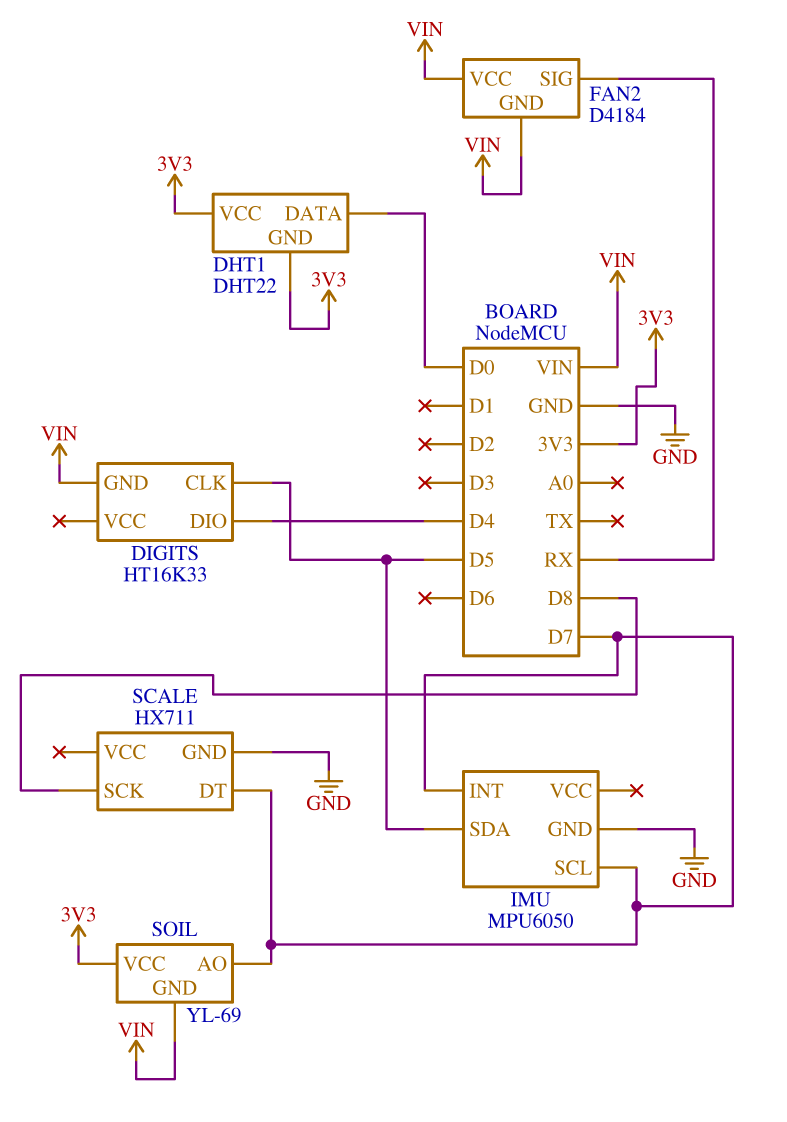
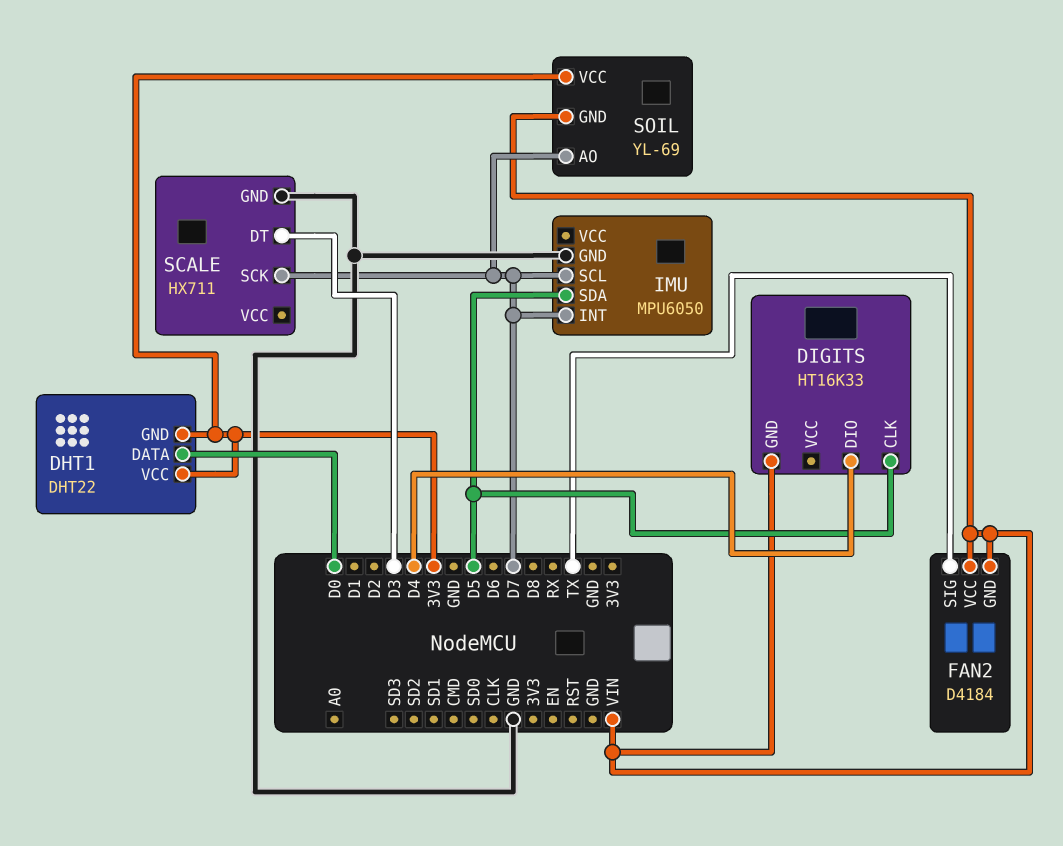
FAN2 pin SIG: RX -> TX
SCALE pin DT: D7 -> D3
SCALE pin SCK: D8 -> D7

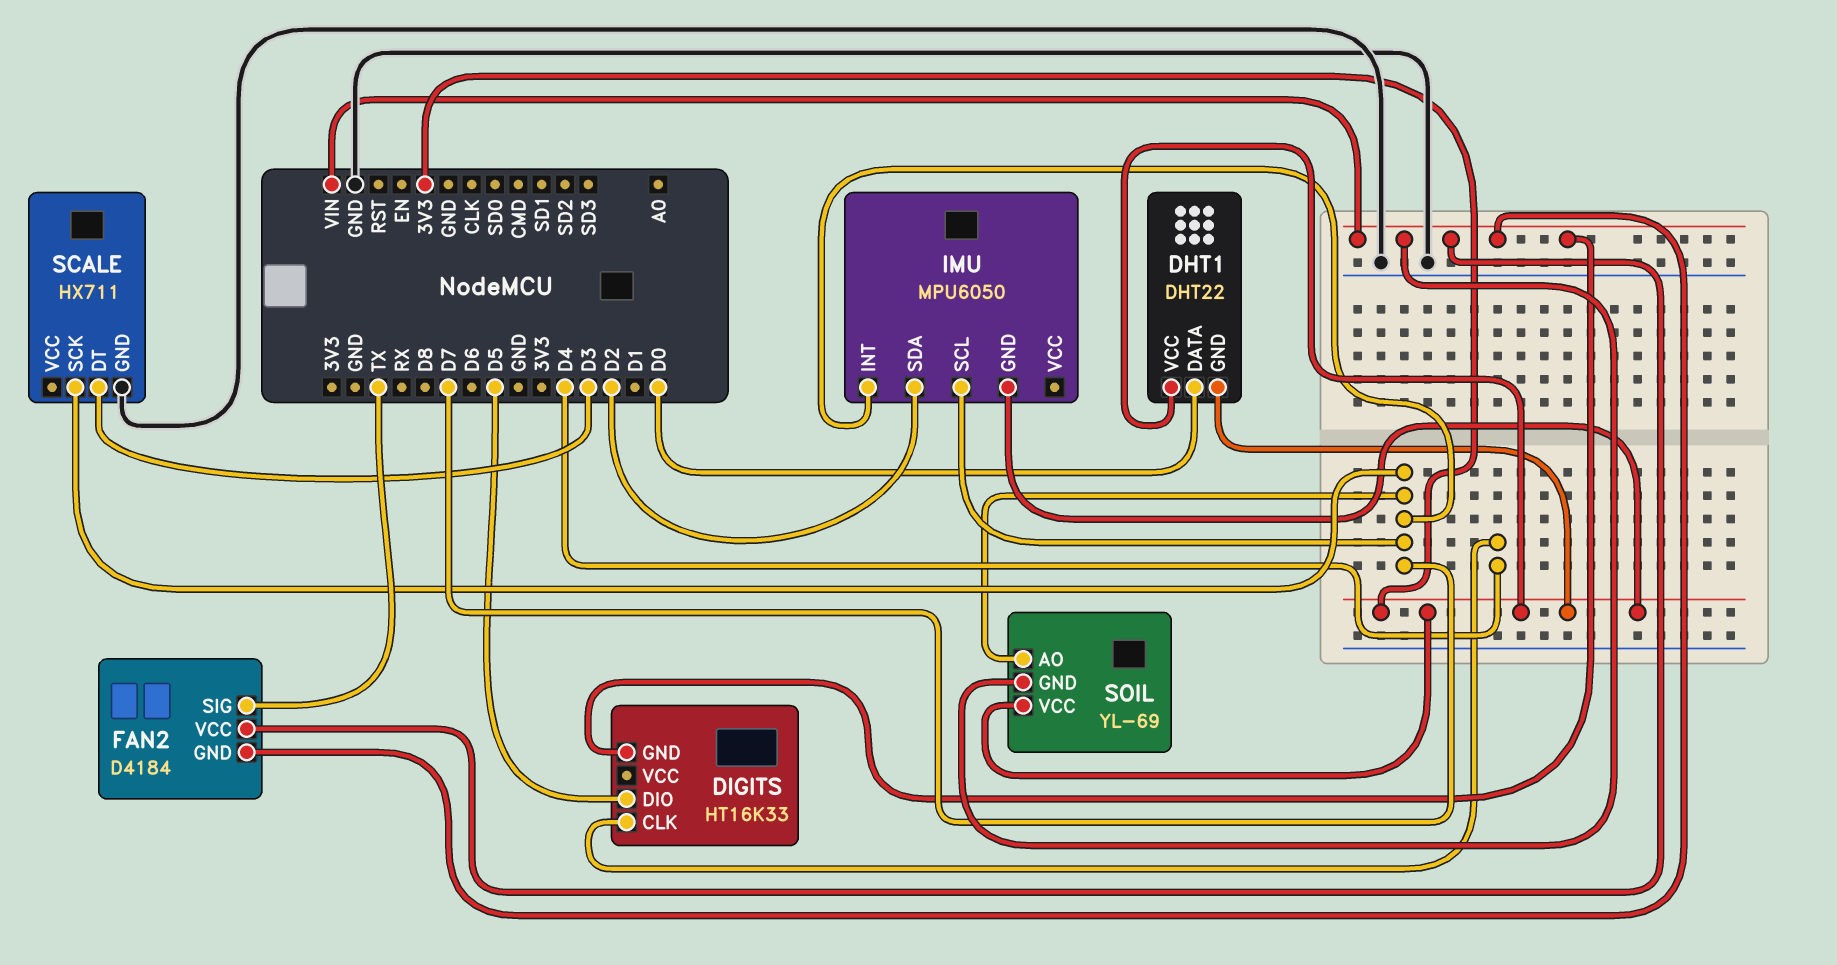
DIGITS pin CLK: D5 -> D4
DIGITS pin DIO: D4 -> D5
IMU pin GND: GND -> 3V3
IMU pin SDA: D5 -> D2

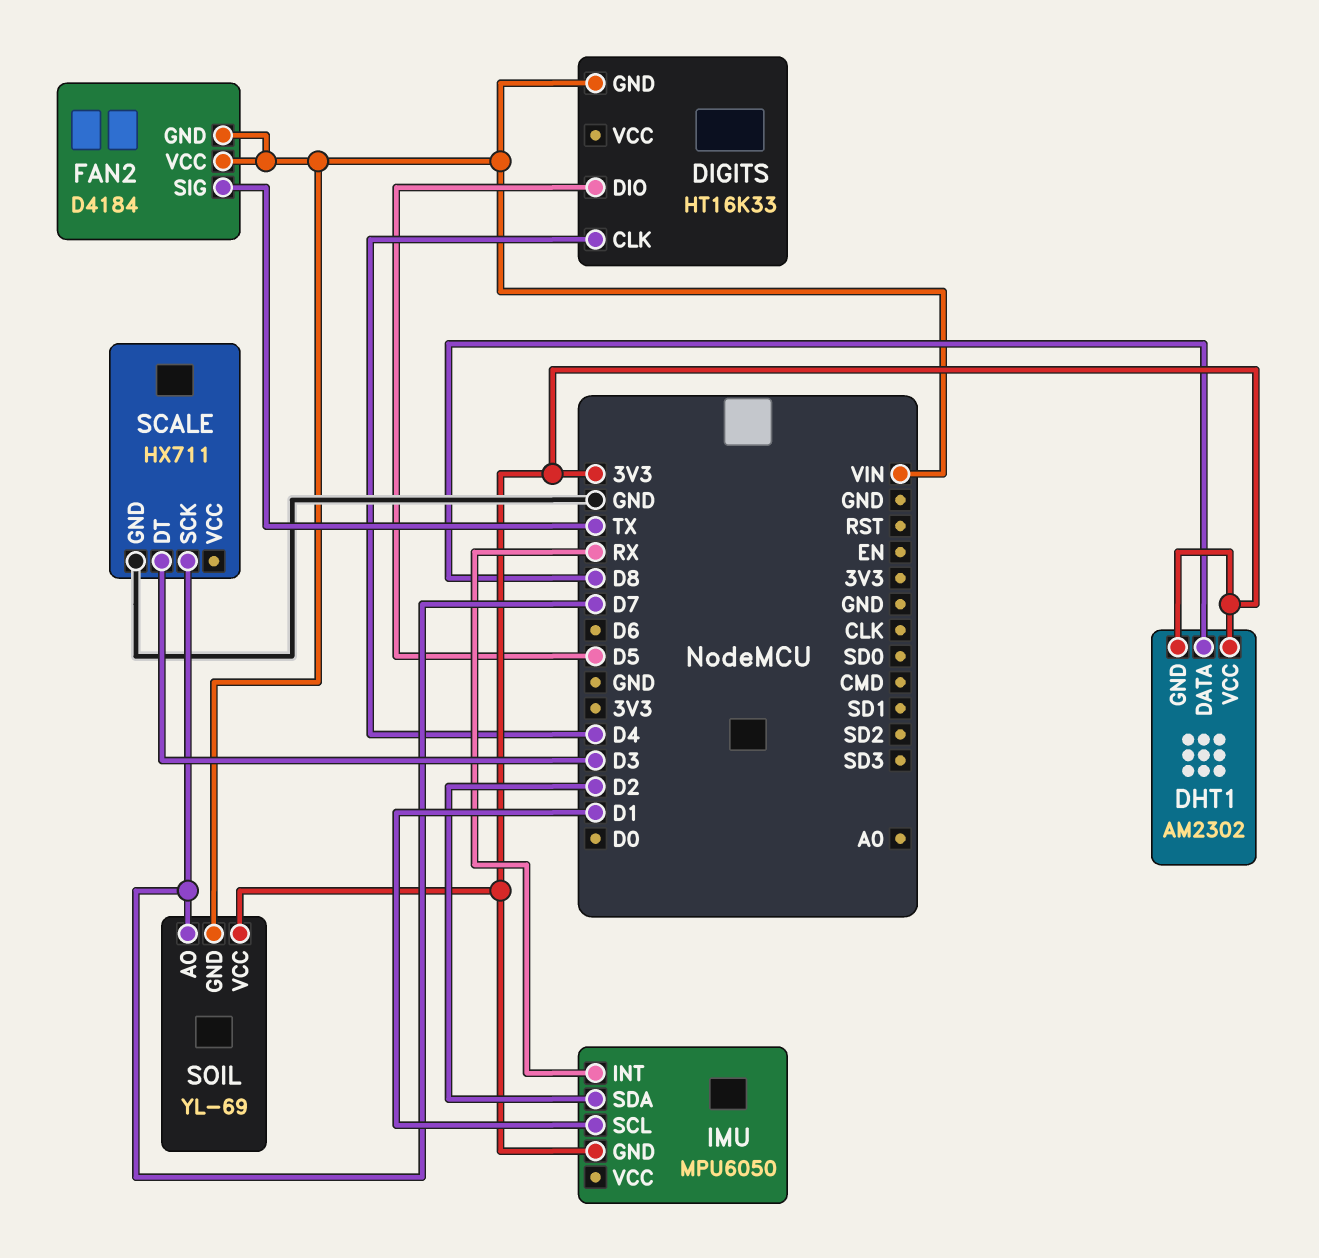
DHT1: DHT22 -> AM2302
DHT1 pin DATA: D0 -> D8
IMU pin INT: D7 -> RX
IMU pin SCL: D7 -> D1

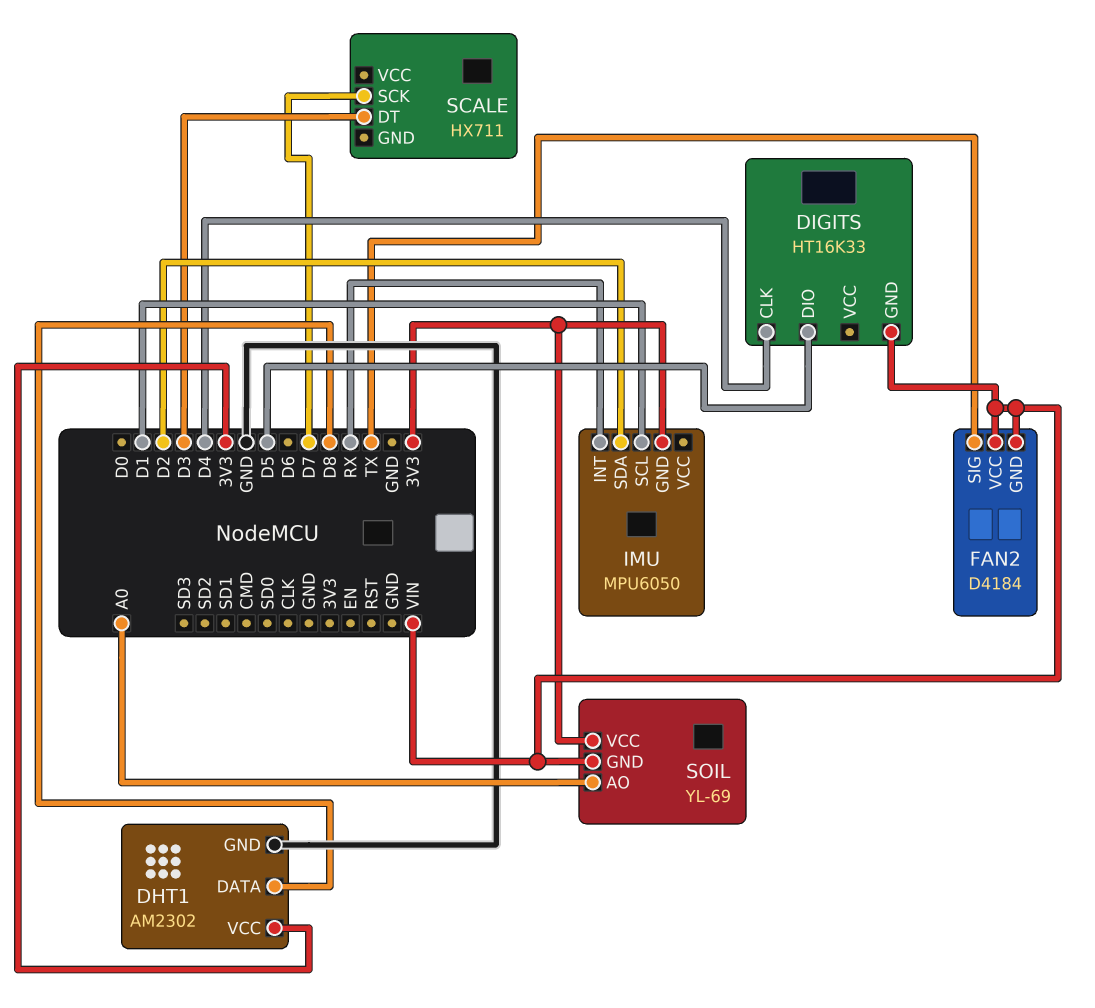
DHT1 pin GND: 3V3 -> GND
SCALE pin GND: GND -> none
SOIL pin AO: D7 -> A0

